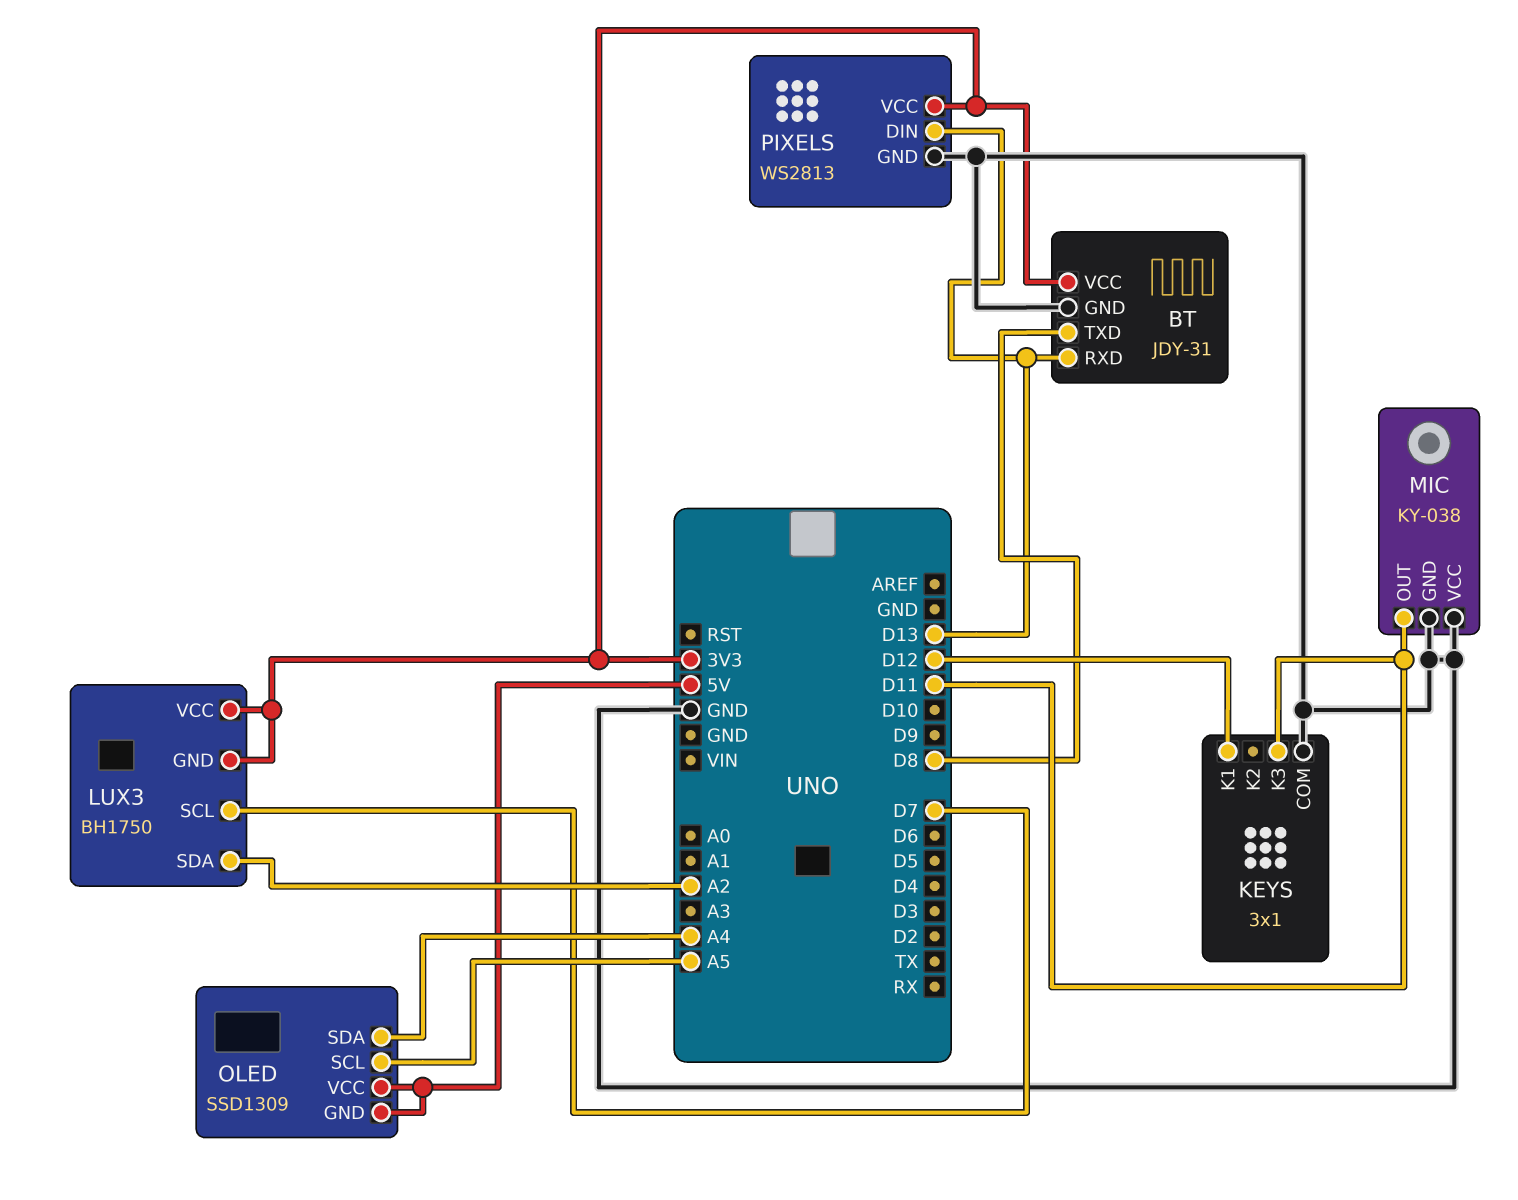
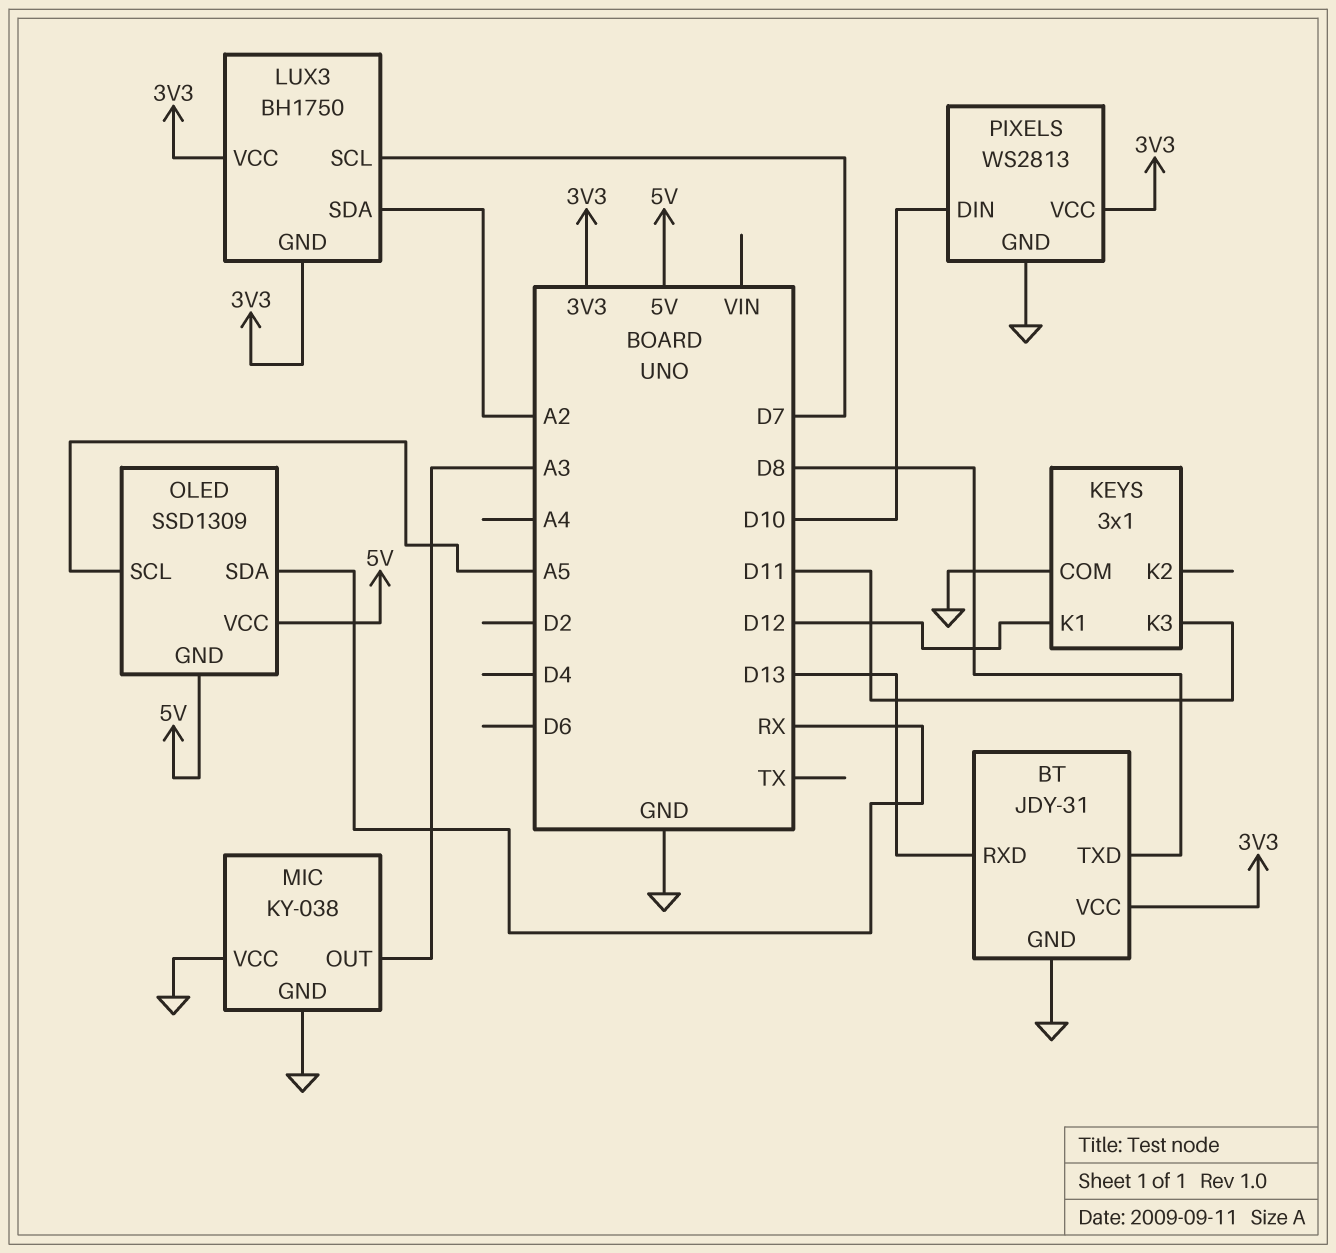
MIC pin OUT: D11 -> A3
OLED pin SDA: A4 -> RX
PIXELS pin DIN: D13 -> D10

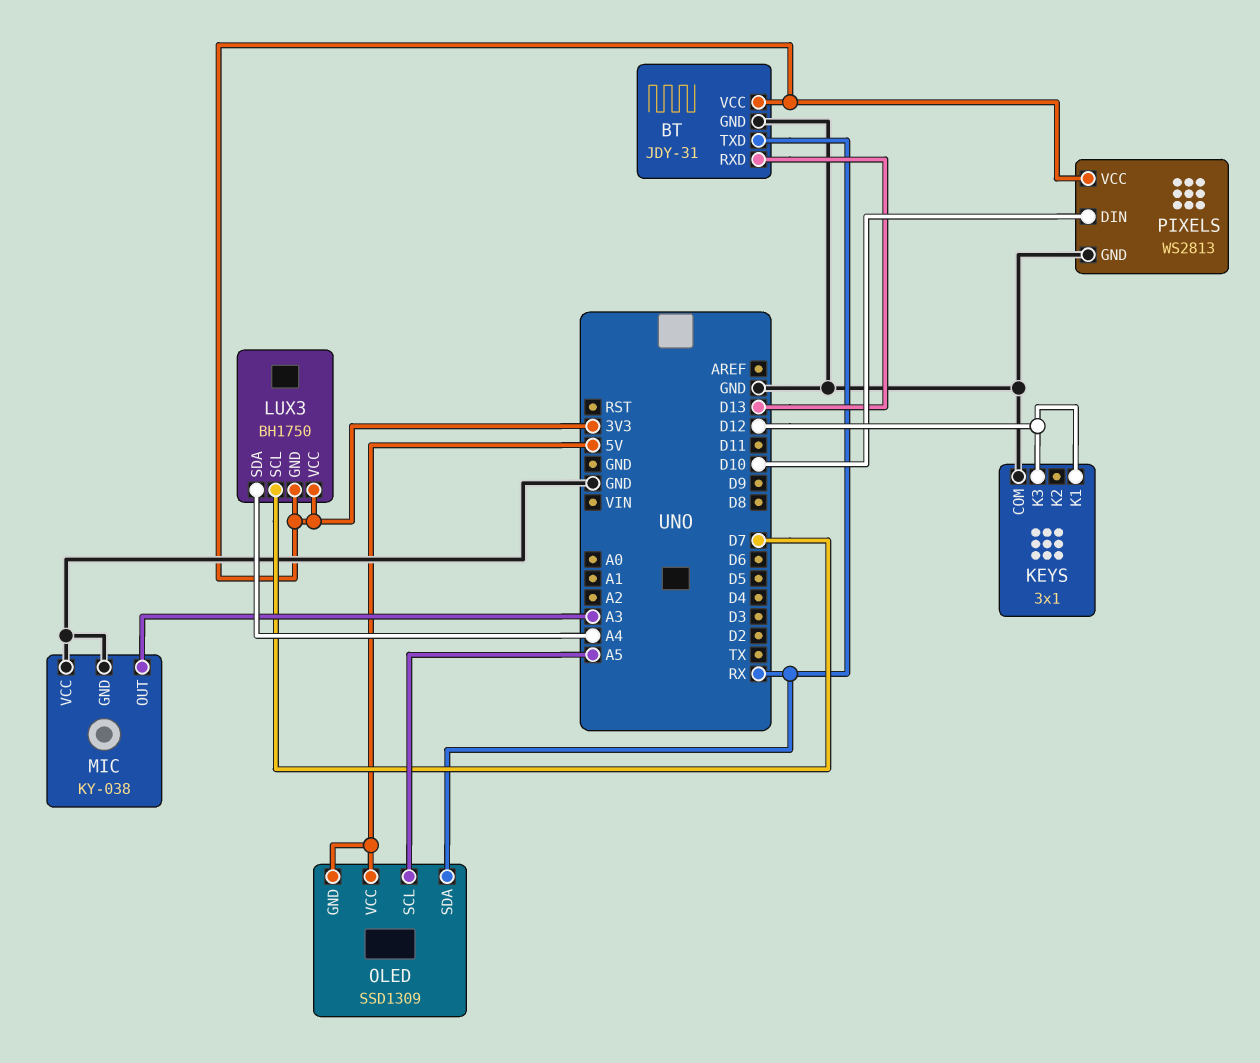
BT pin TXD: D8 -> RX
KEYS pin K3: D11 -> D12
LUX3 pin SDA: A2 -> A4

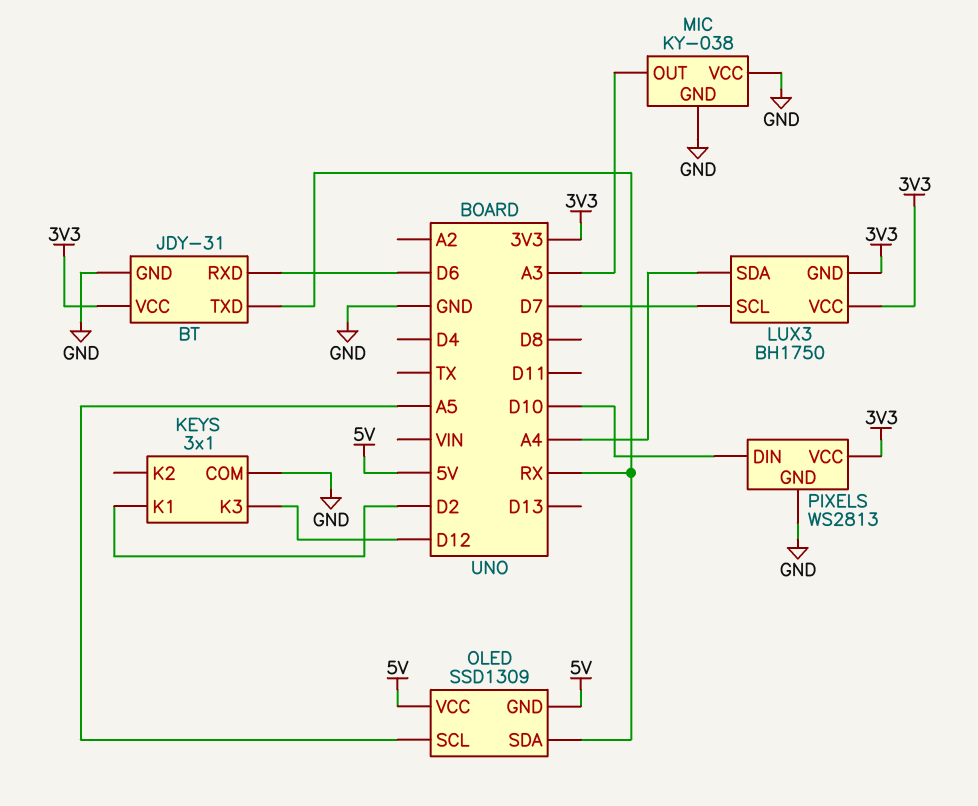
BT pin RXD: D13 -> D6
KEYS pin K1: D12 -> D2

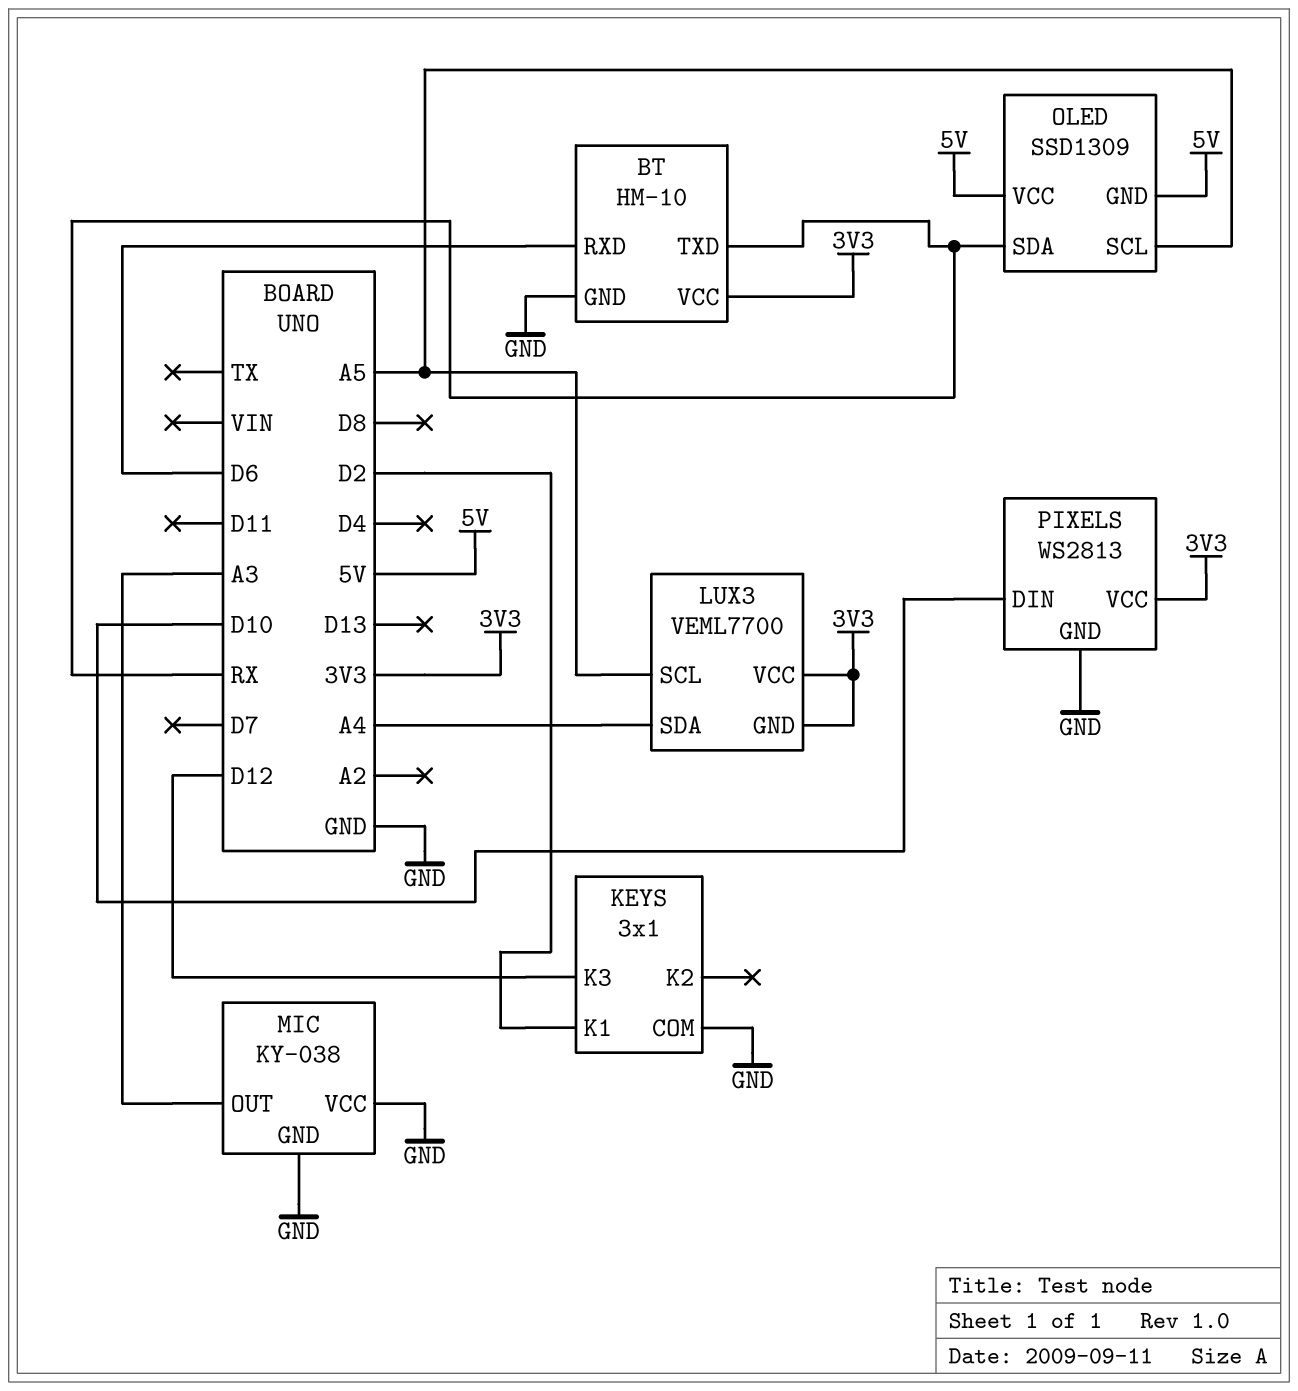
BT: JDY-31 -> HM-10
LUX3: BH1750 -> VEML7700
LUX3 pin SCL: D7 -> A5

